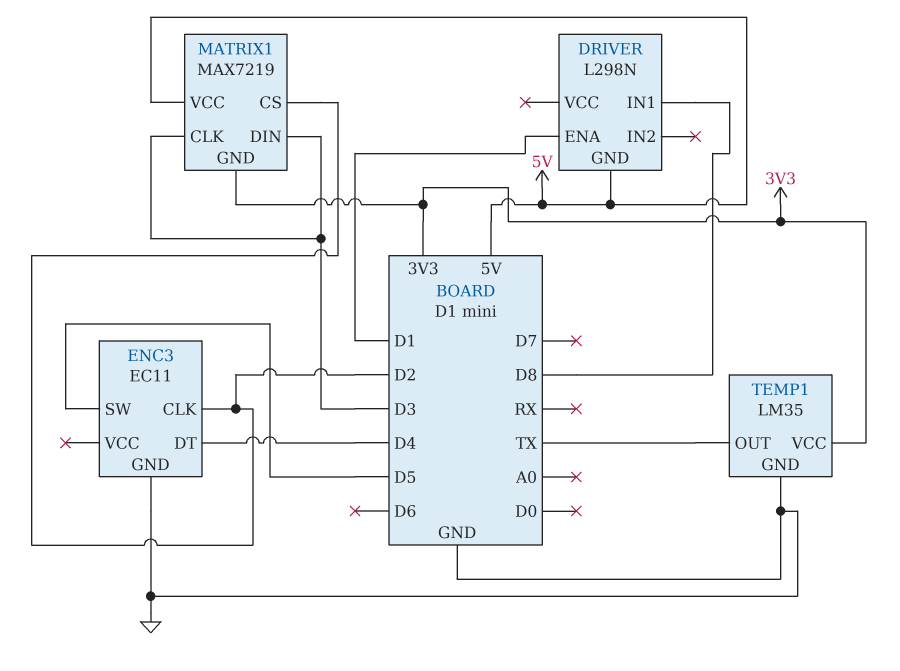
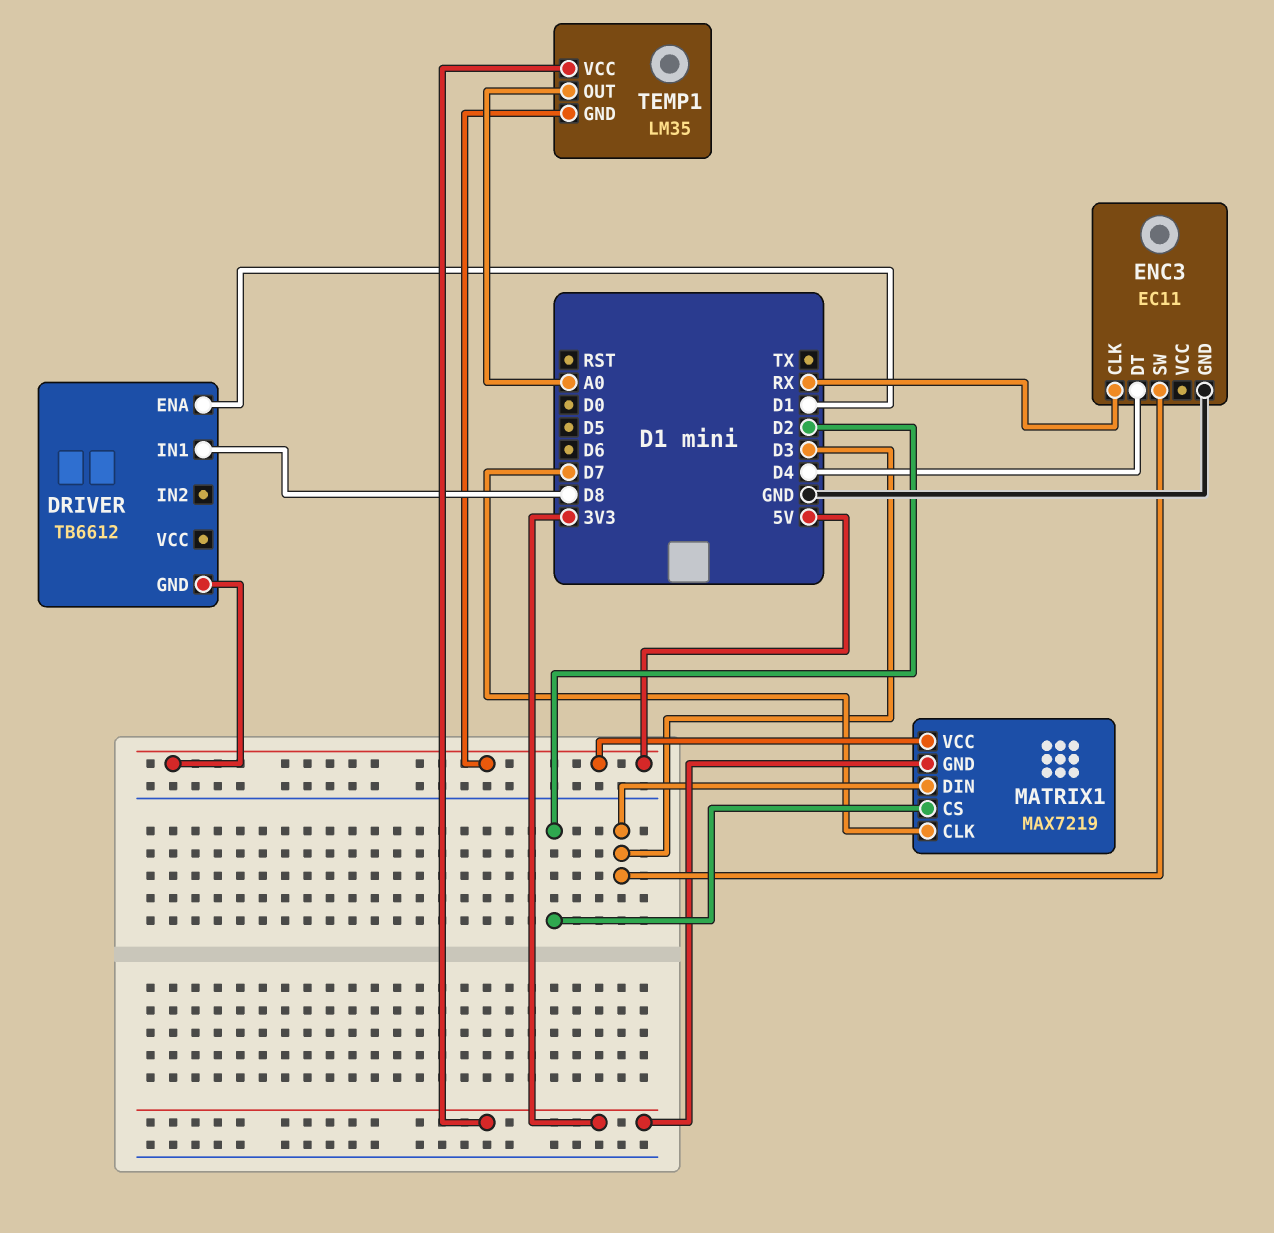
DRIVER: L298N -> TB6612
ENC3 pin CLK: D2 -> RX
ENC3 pin SW: D5 -> D3
MATRIX1 pin CLK: D3 -> D7
TEMP1 pin GND: GND -> 5V
TEMP1 pin OUT: TX -> A0

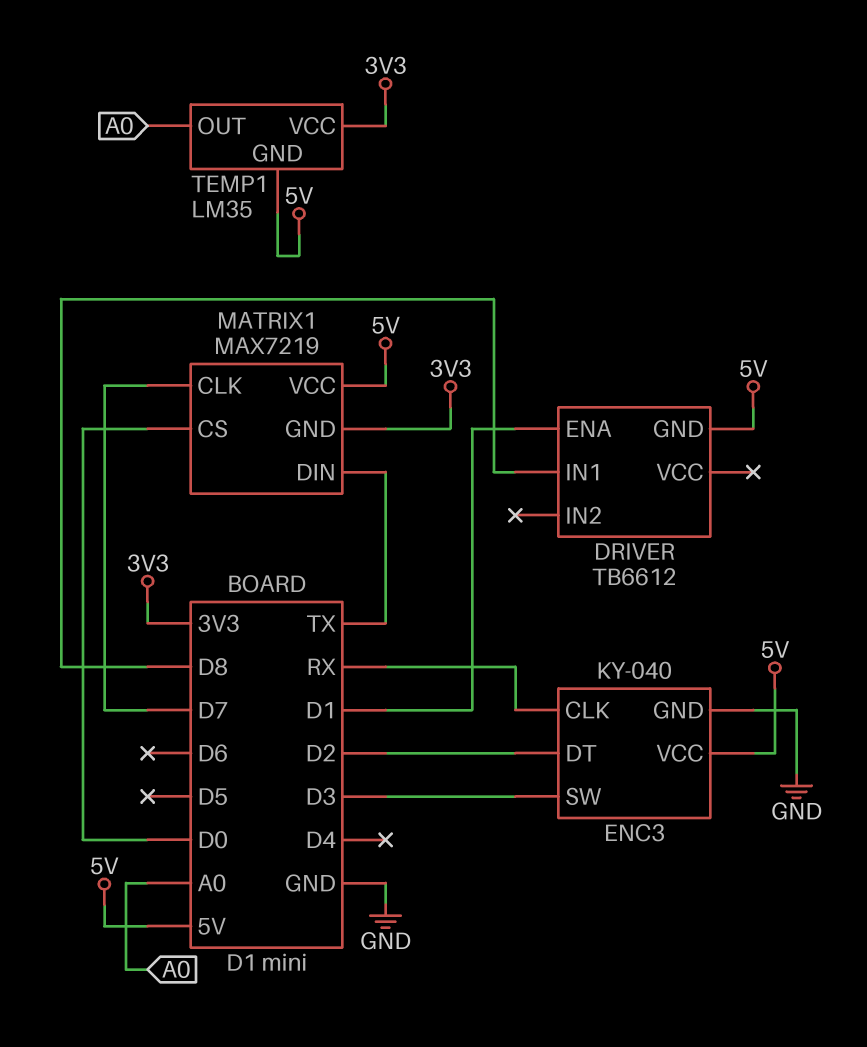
ENC3: EC11 -> KY-040
ENC3 pin DT: D4 -> D2
ENC3 pin VCC: none -> 5V
MATRIX1 pin CS: D2 -> D0
MATRIX1 pin DIN: D3 -> TX

